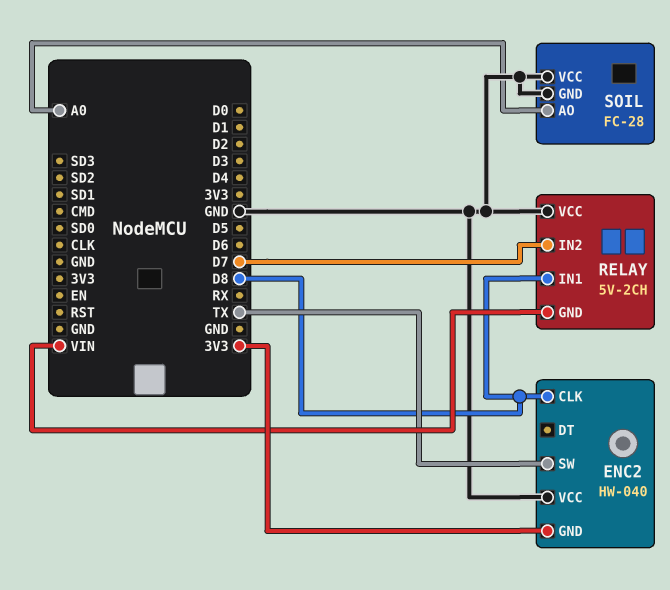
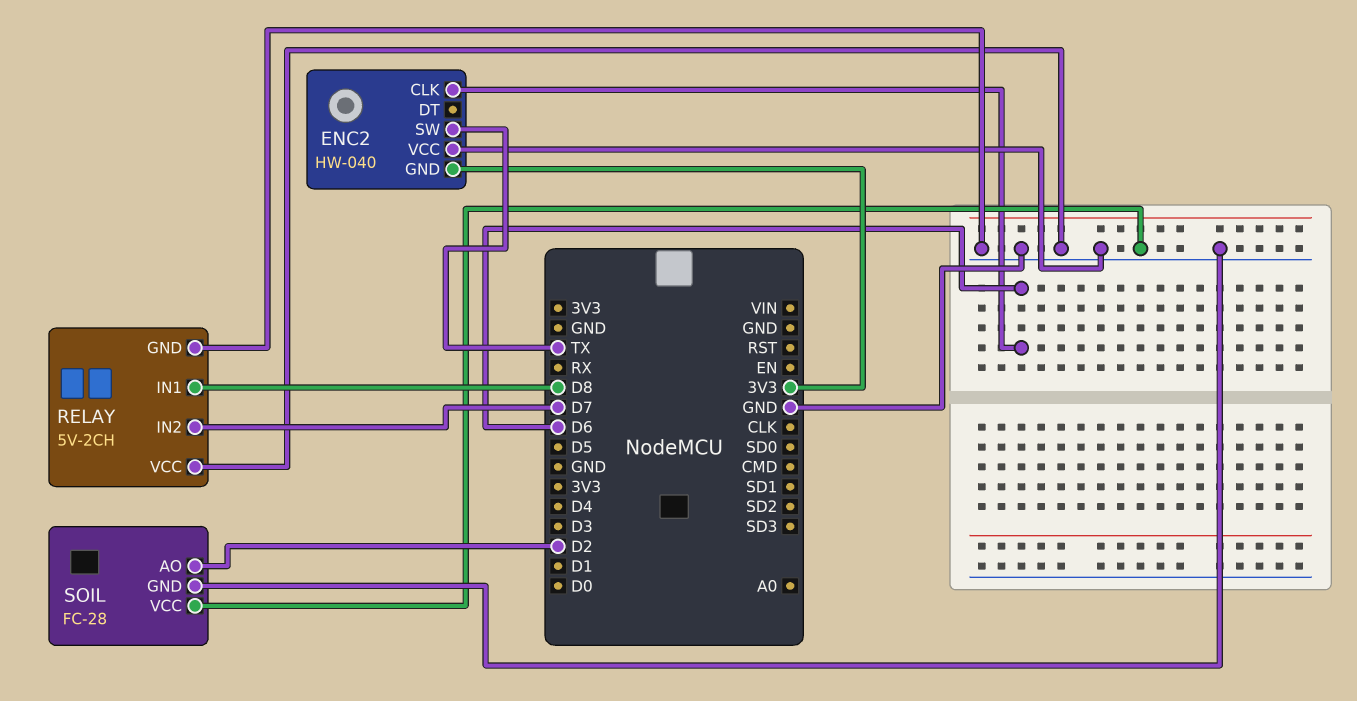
ENC2 pin CLK: D8 -> D6
RELAY pin GND: VIN -> GND
SOIL pin AO: A0 -> D2

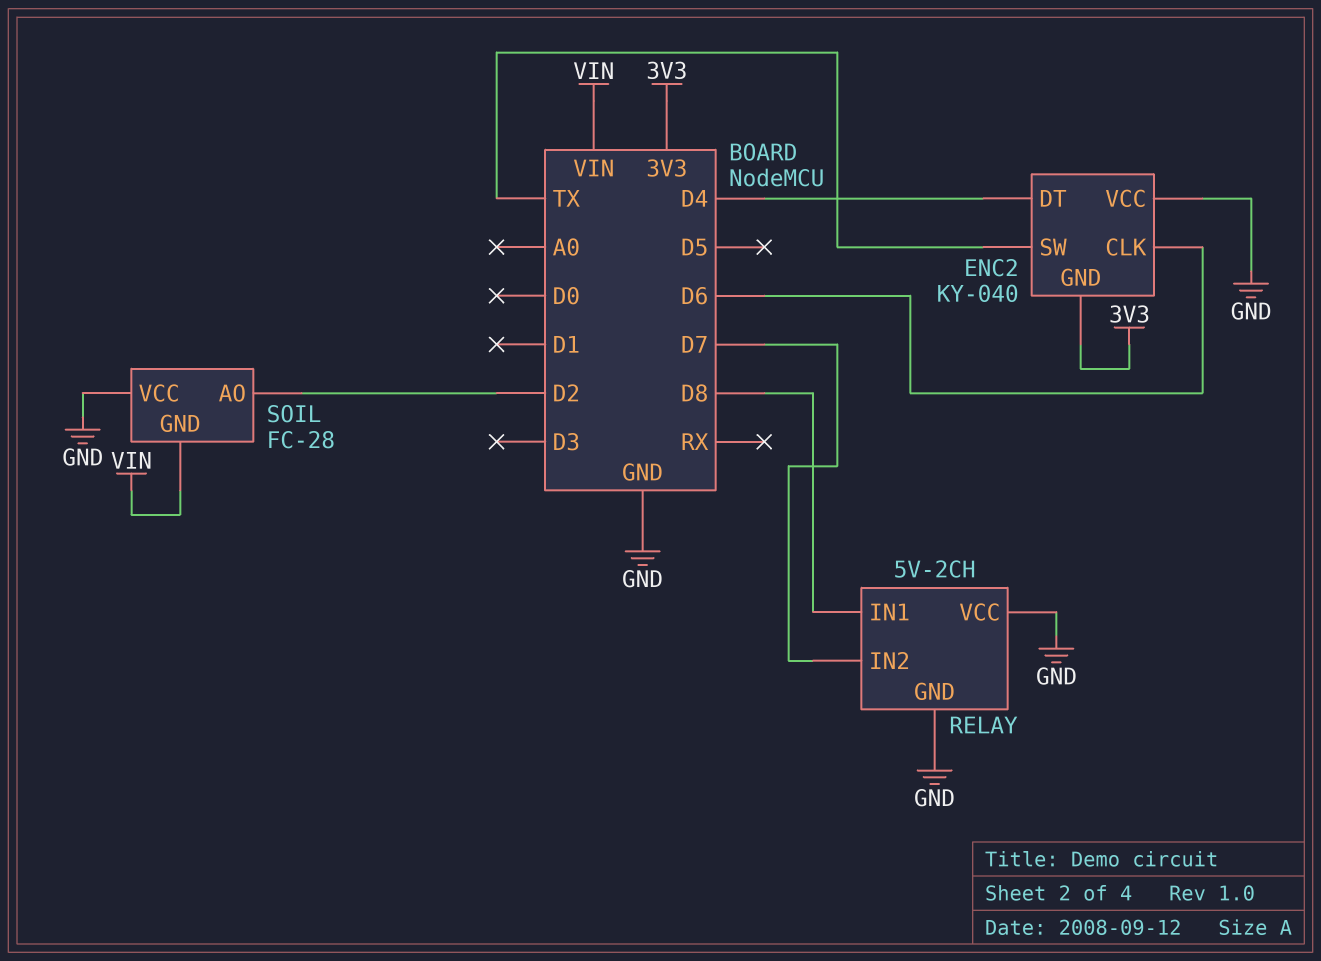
ENC2: HW-040 -> KY-040
ENC2 pin DT: none -> D4
SOIL pin GND: GND -> VIN

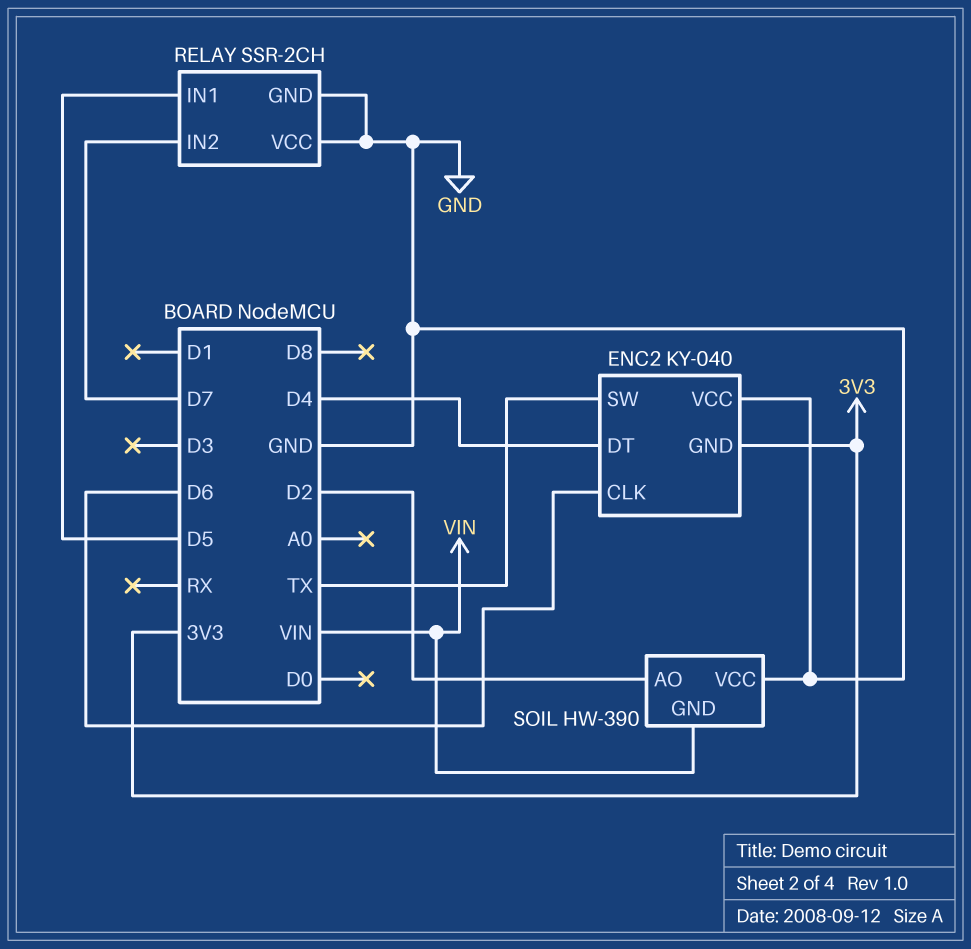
RELAY: 5V-2CH -> SSR-2CH
RELAY pin IN1: D8 -> D5
SOIL: FC-28 -> HW-390

